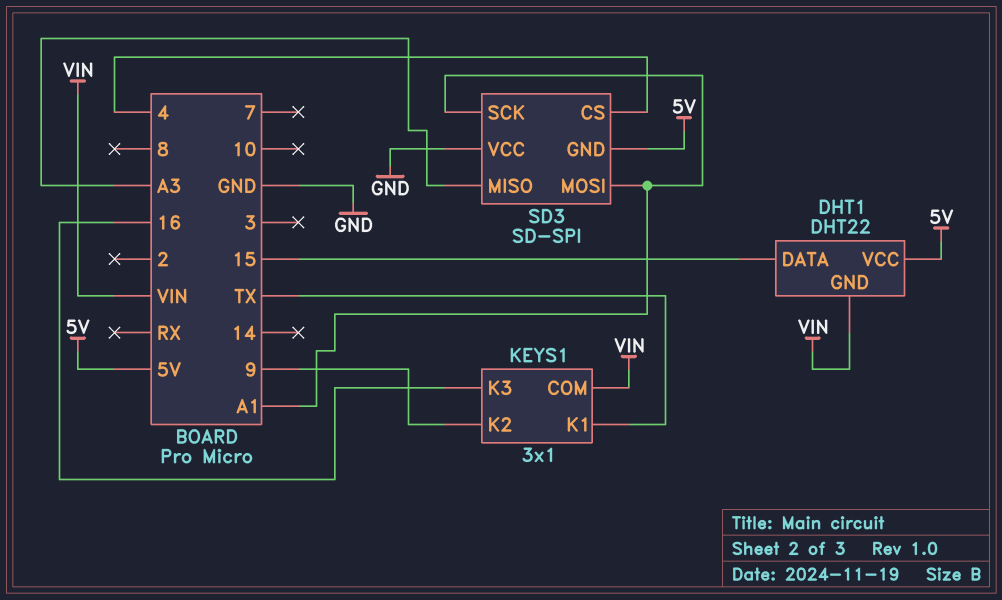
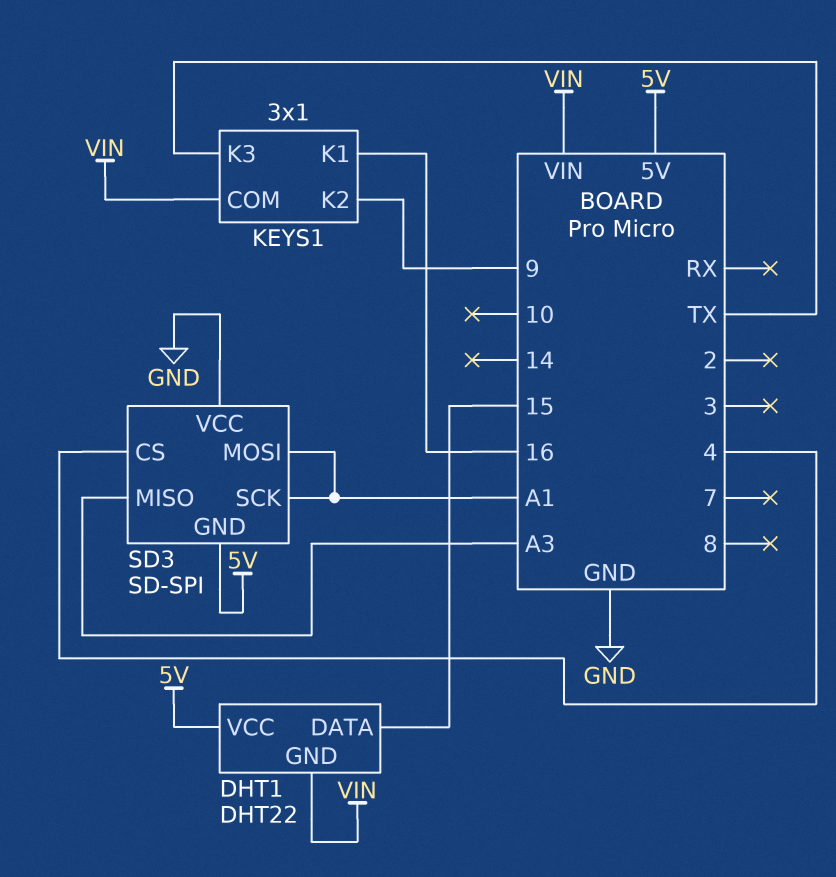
KEYS1 pin K1: TX -> 16
KEYS1 pin K3: 16 -> TX

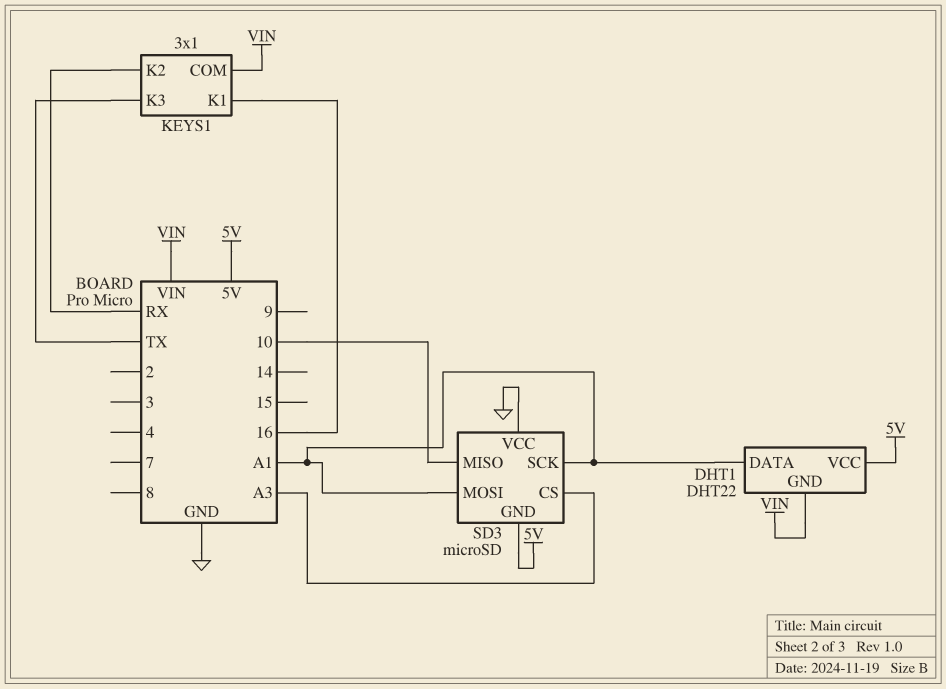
DHT1 pin DATA: 15 -> A1
KEYS1 pin K2: 9 -> RX
SD3: SD-SPI -> microSD
SD3 pin CS: 4 -> A3
SD3 pin MISO: A3 -> 10

